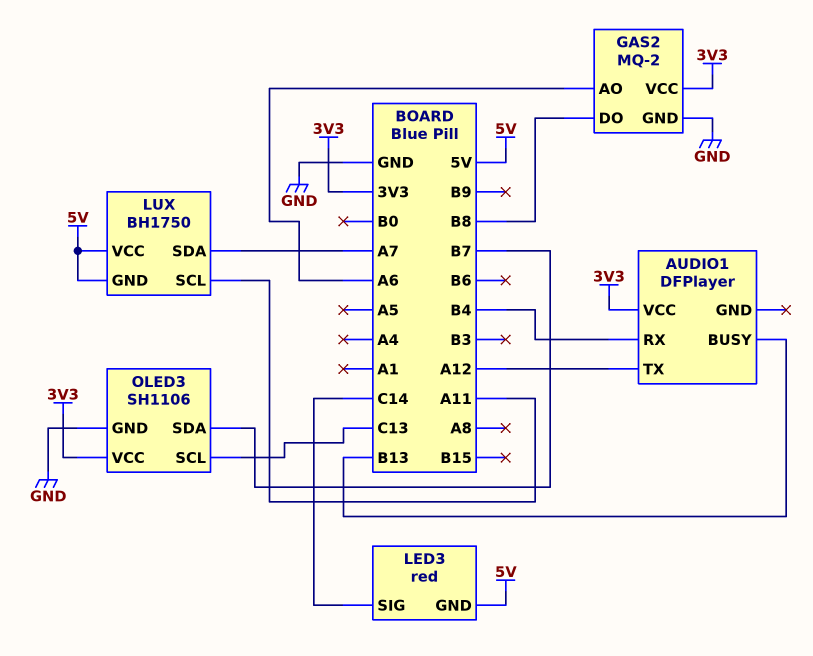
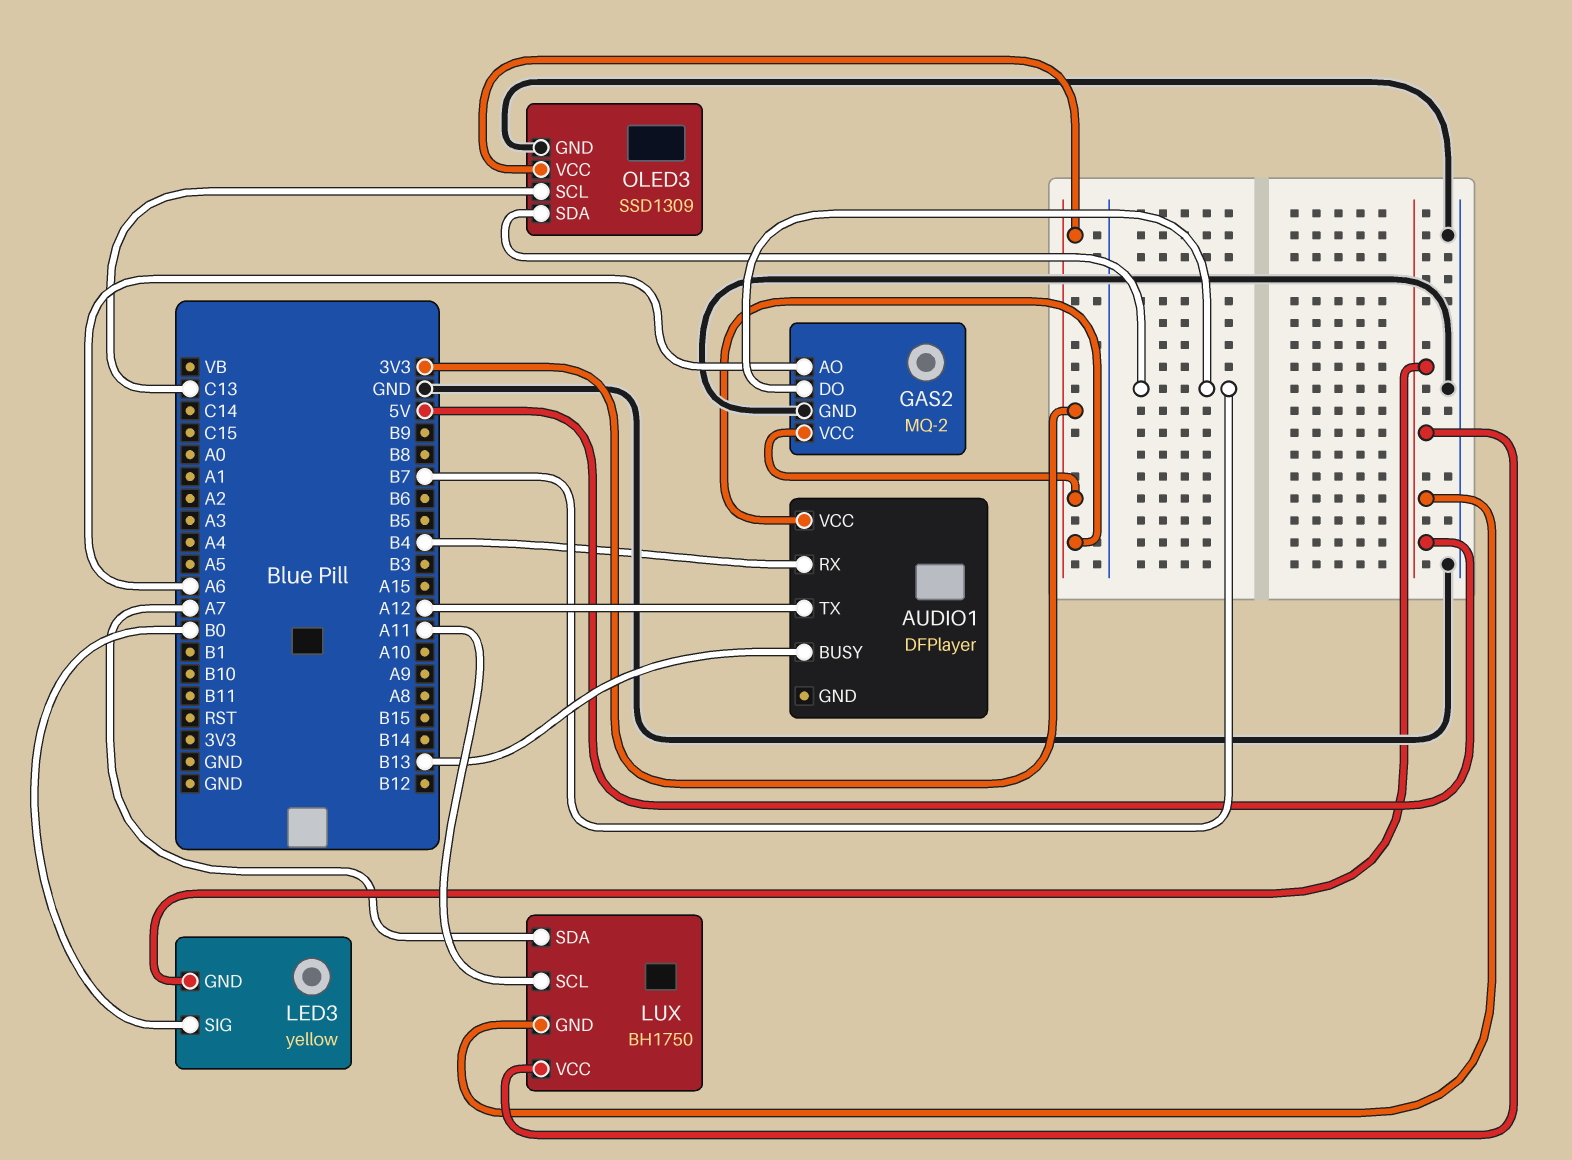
GAS2 pin DO: B8 -> B7
LED3: red -> yellow
LED3 pin SIG: C14 -> B0
OLED3: SH1106 -> SSD1309

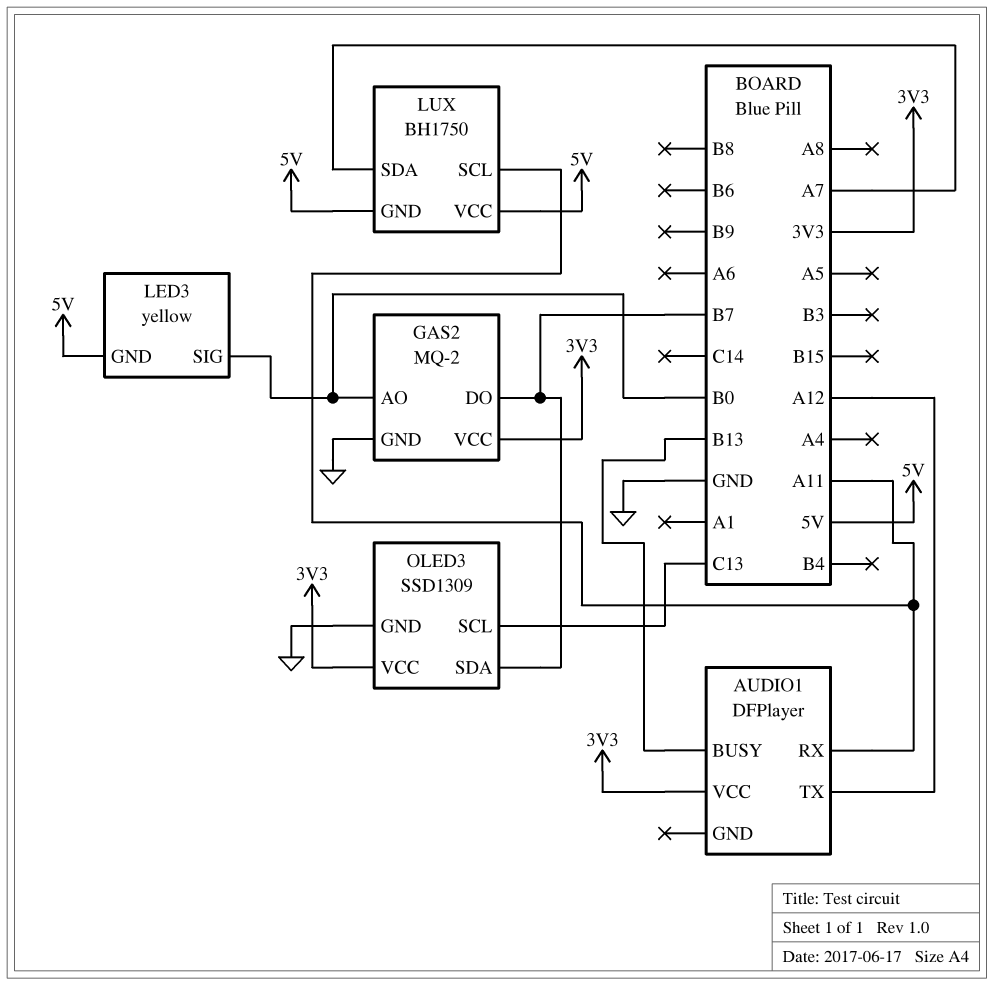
AUDIO1 pin RX: B4 -> A11
GAS2 pin AO: A6 -> B0

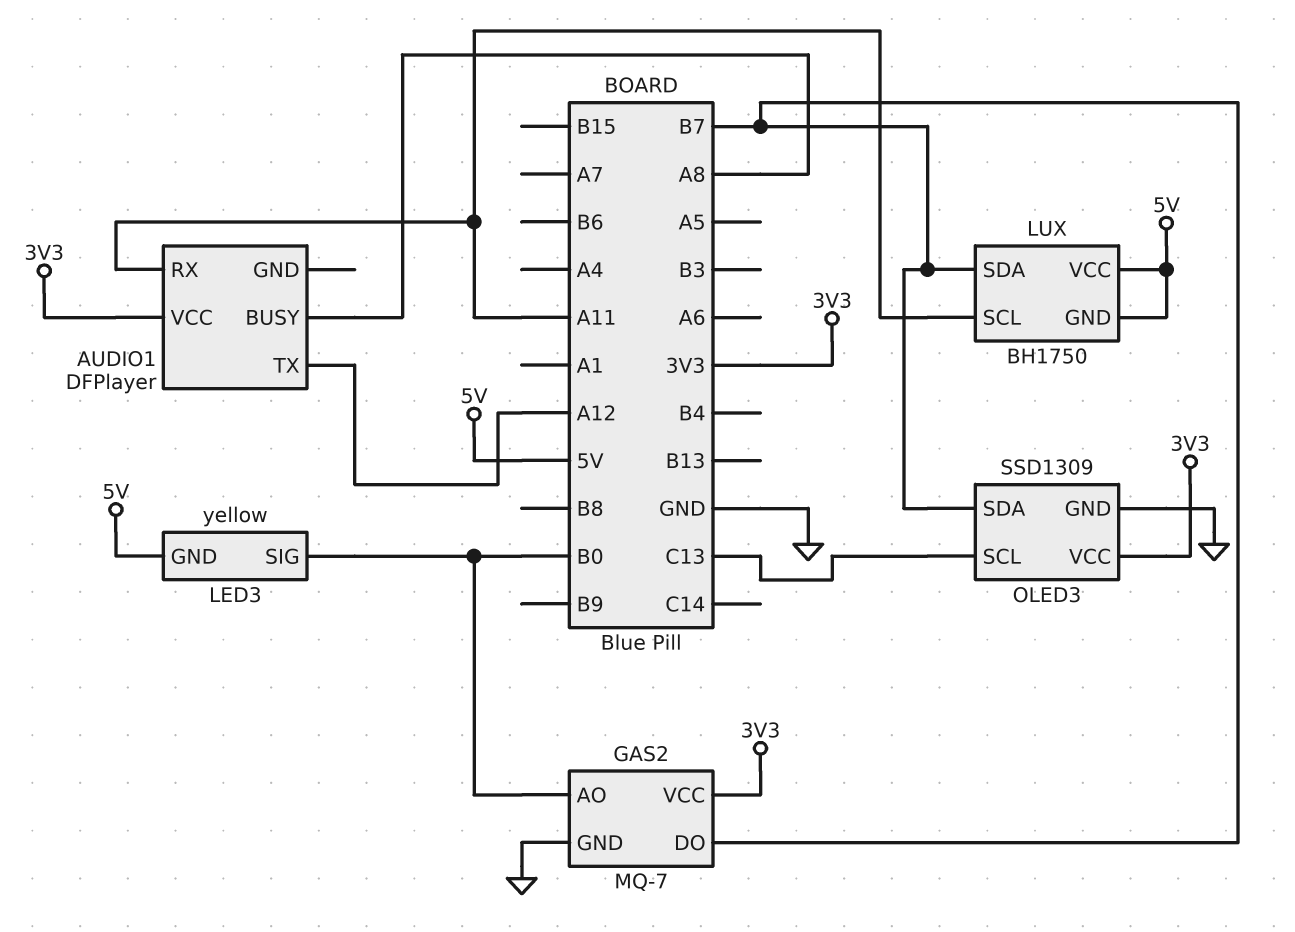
AUDIO1 pin BUSY: B13 -> A8
GAS2: MQ-2 -> MQ-7
LUX pin SDA: A7 -> B7

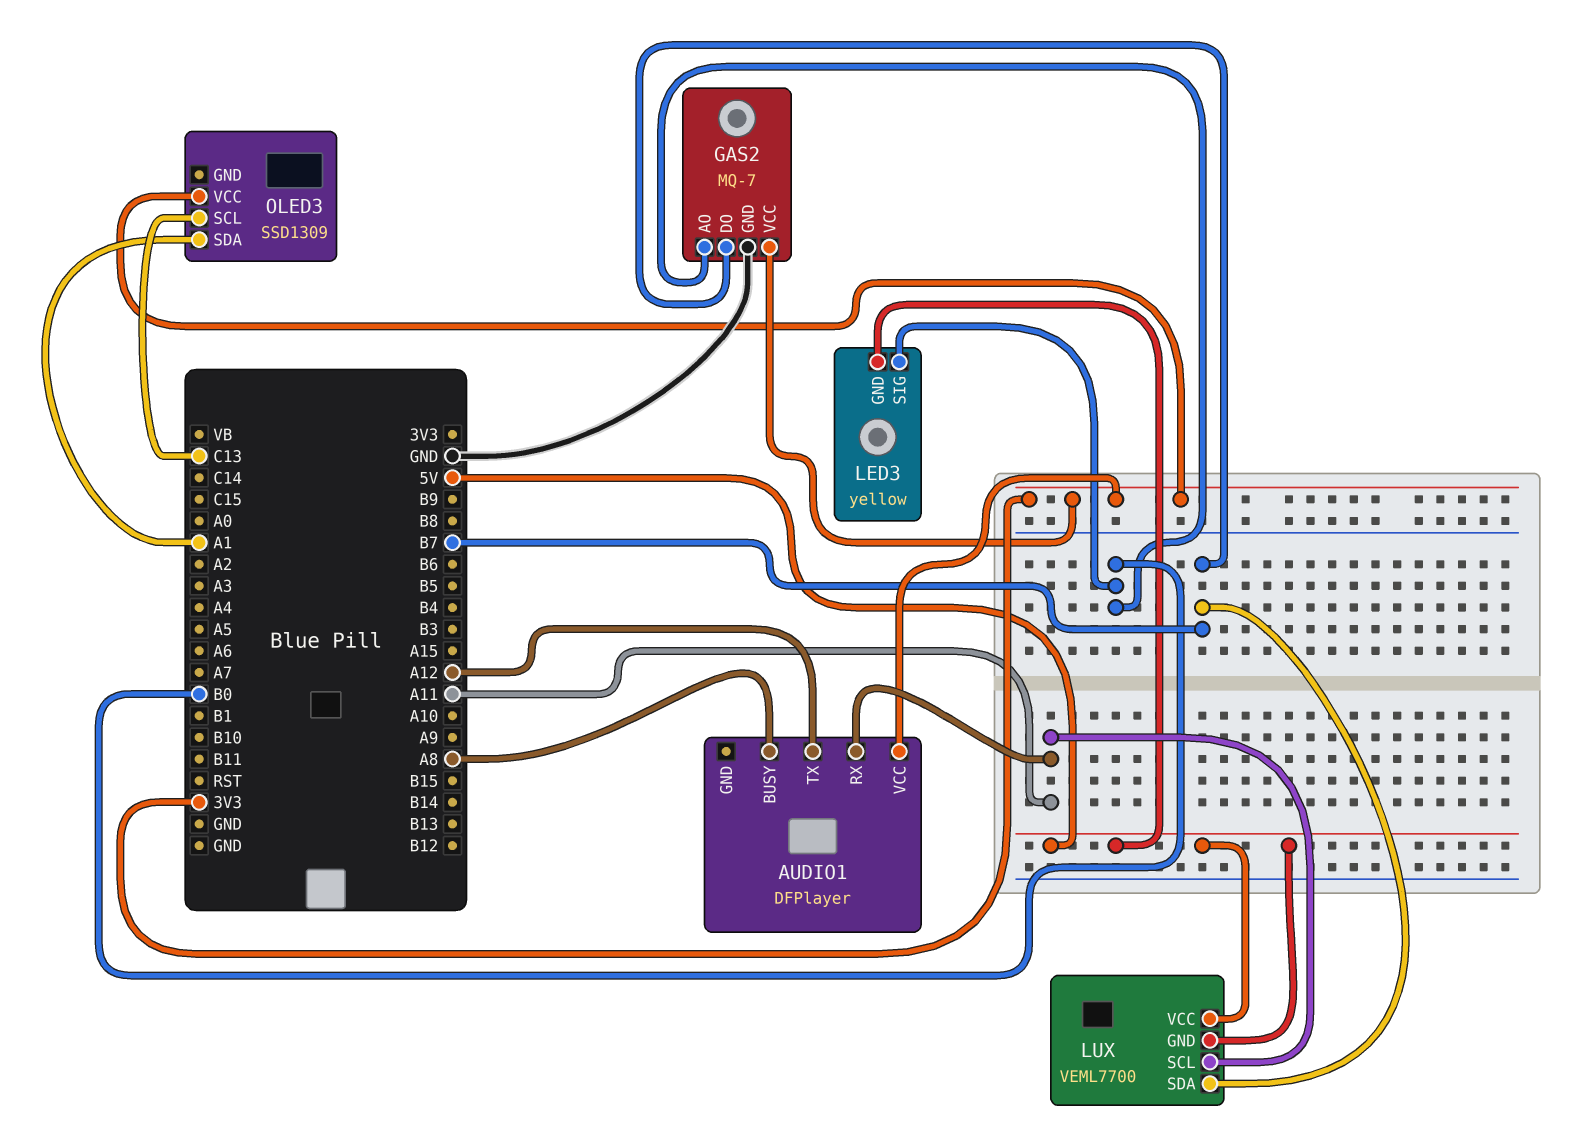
LUX: BH1750 -> VEML7700
OLED3 pin GND: GND -> none
OLED3 pin SDA: B7 -> A1

